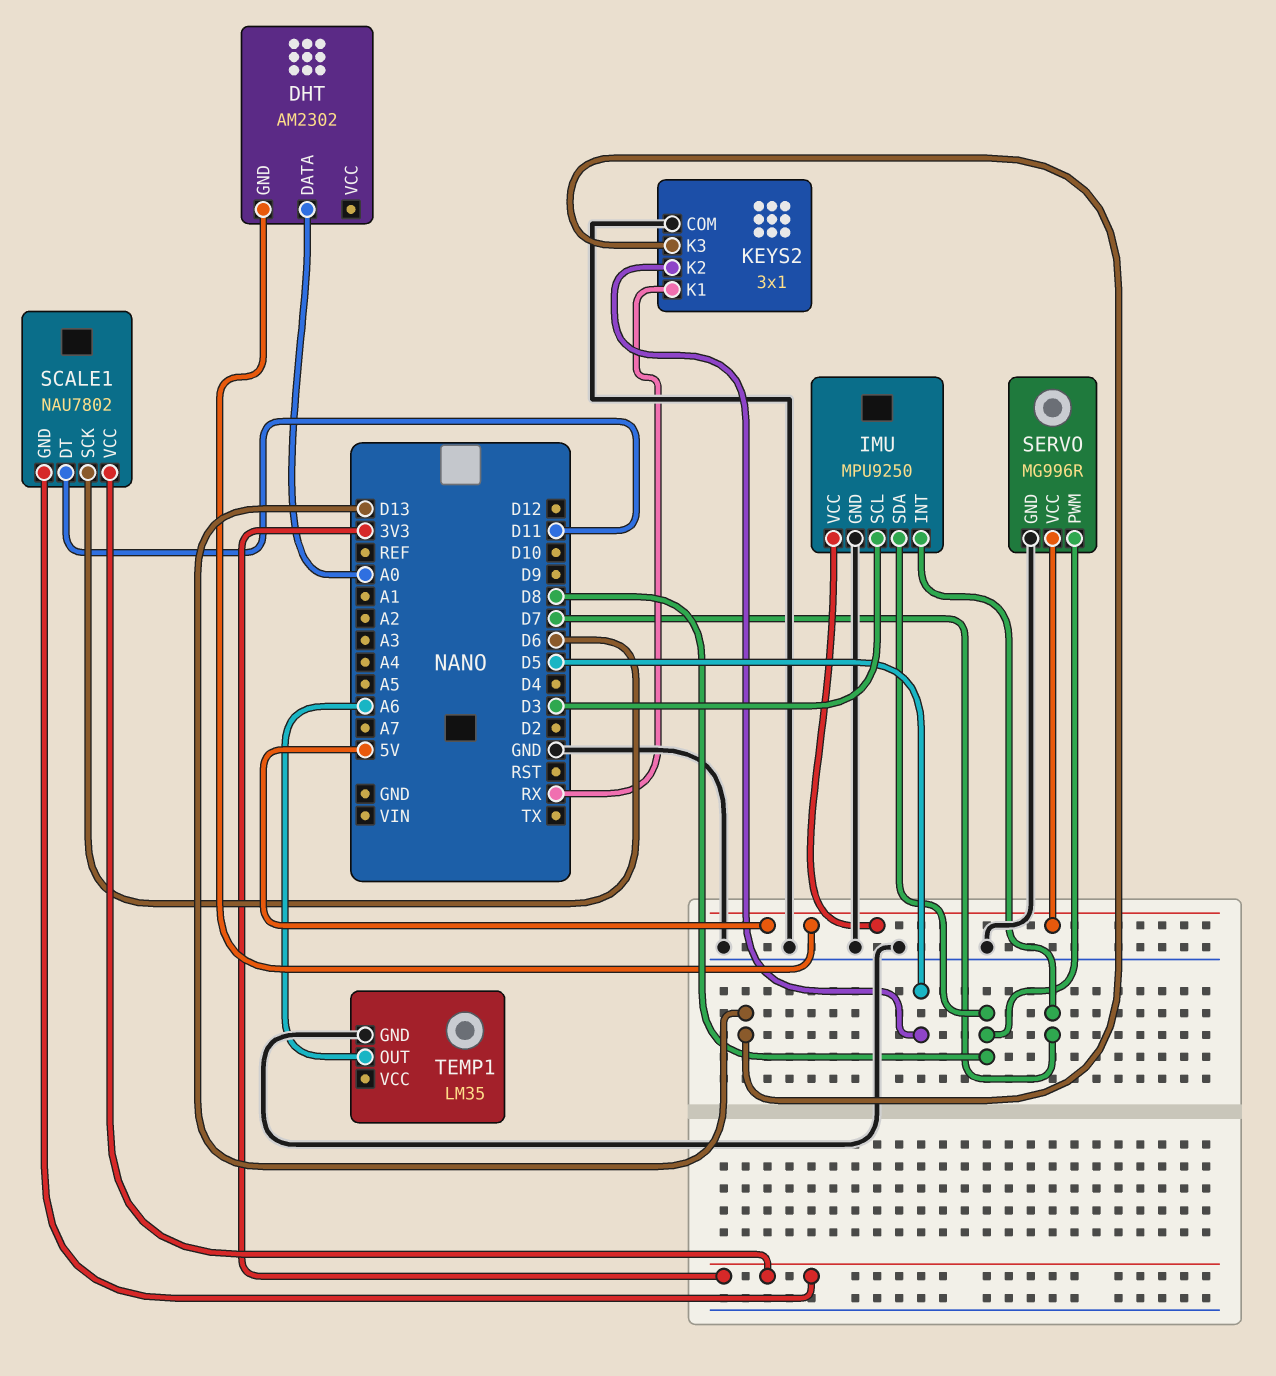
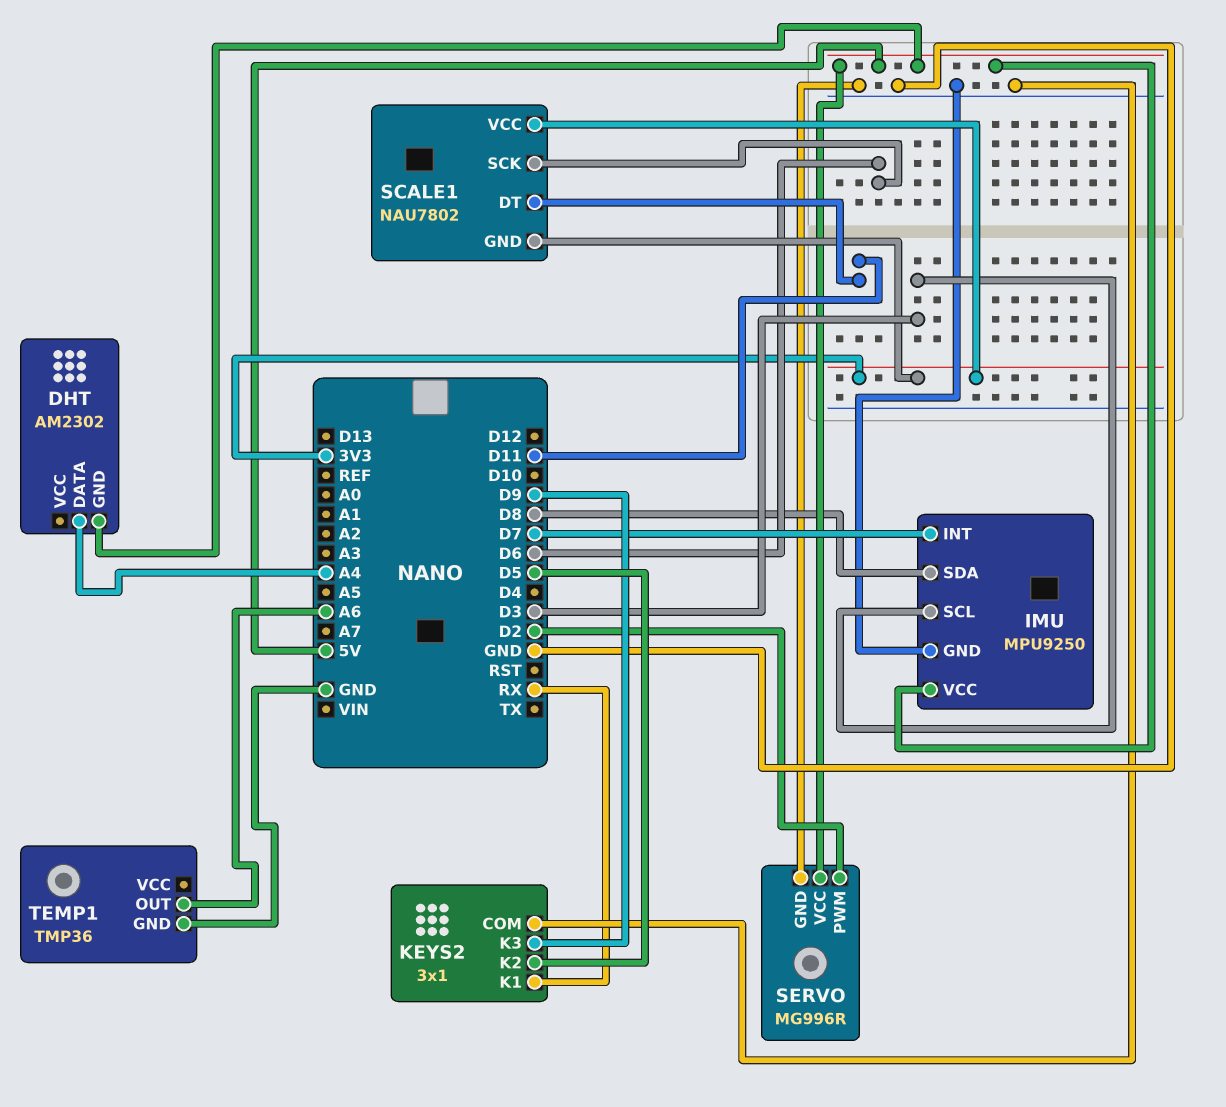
DHT pin DATA: A0 -> A4
KEYS2 pin K3: D13 -> D9
SERVO pin PWM: D8 -> D2
TEMP1: LM35 -> TMP36

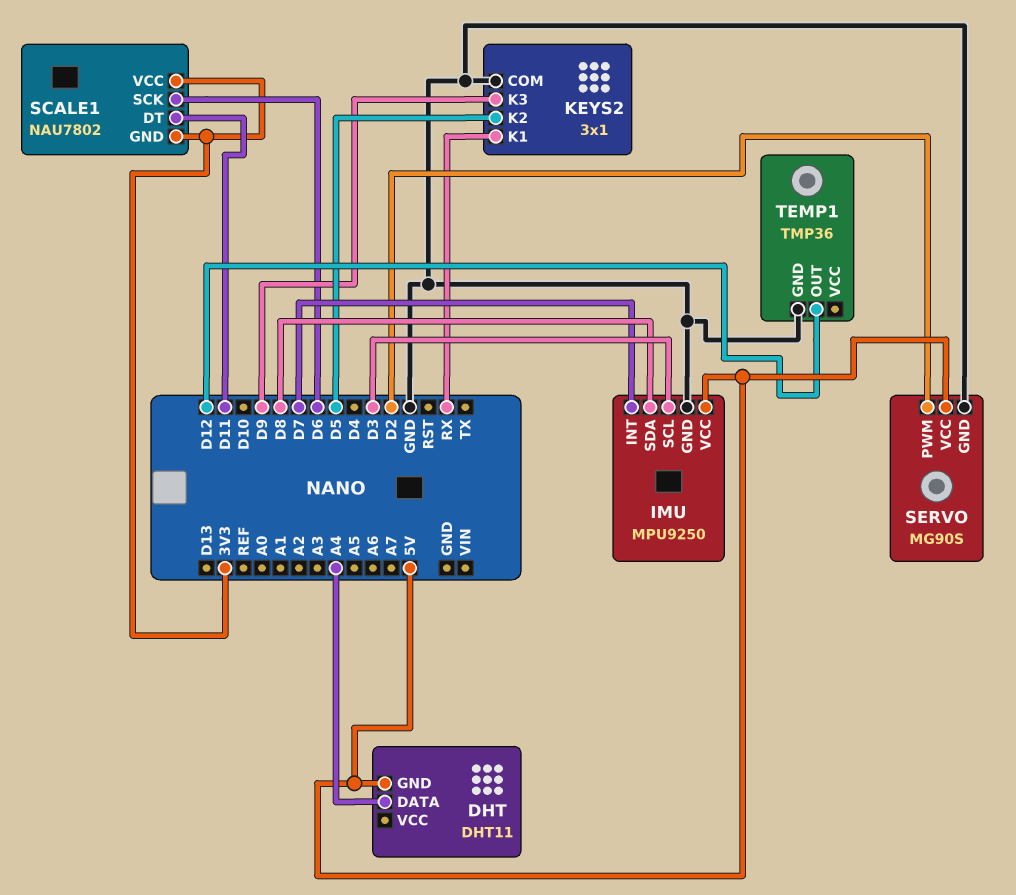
DHT: AM2302 -> DHT11
SERVO: MG996R -> MG90S
TEMP1 pin OUT: A6 -> D12

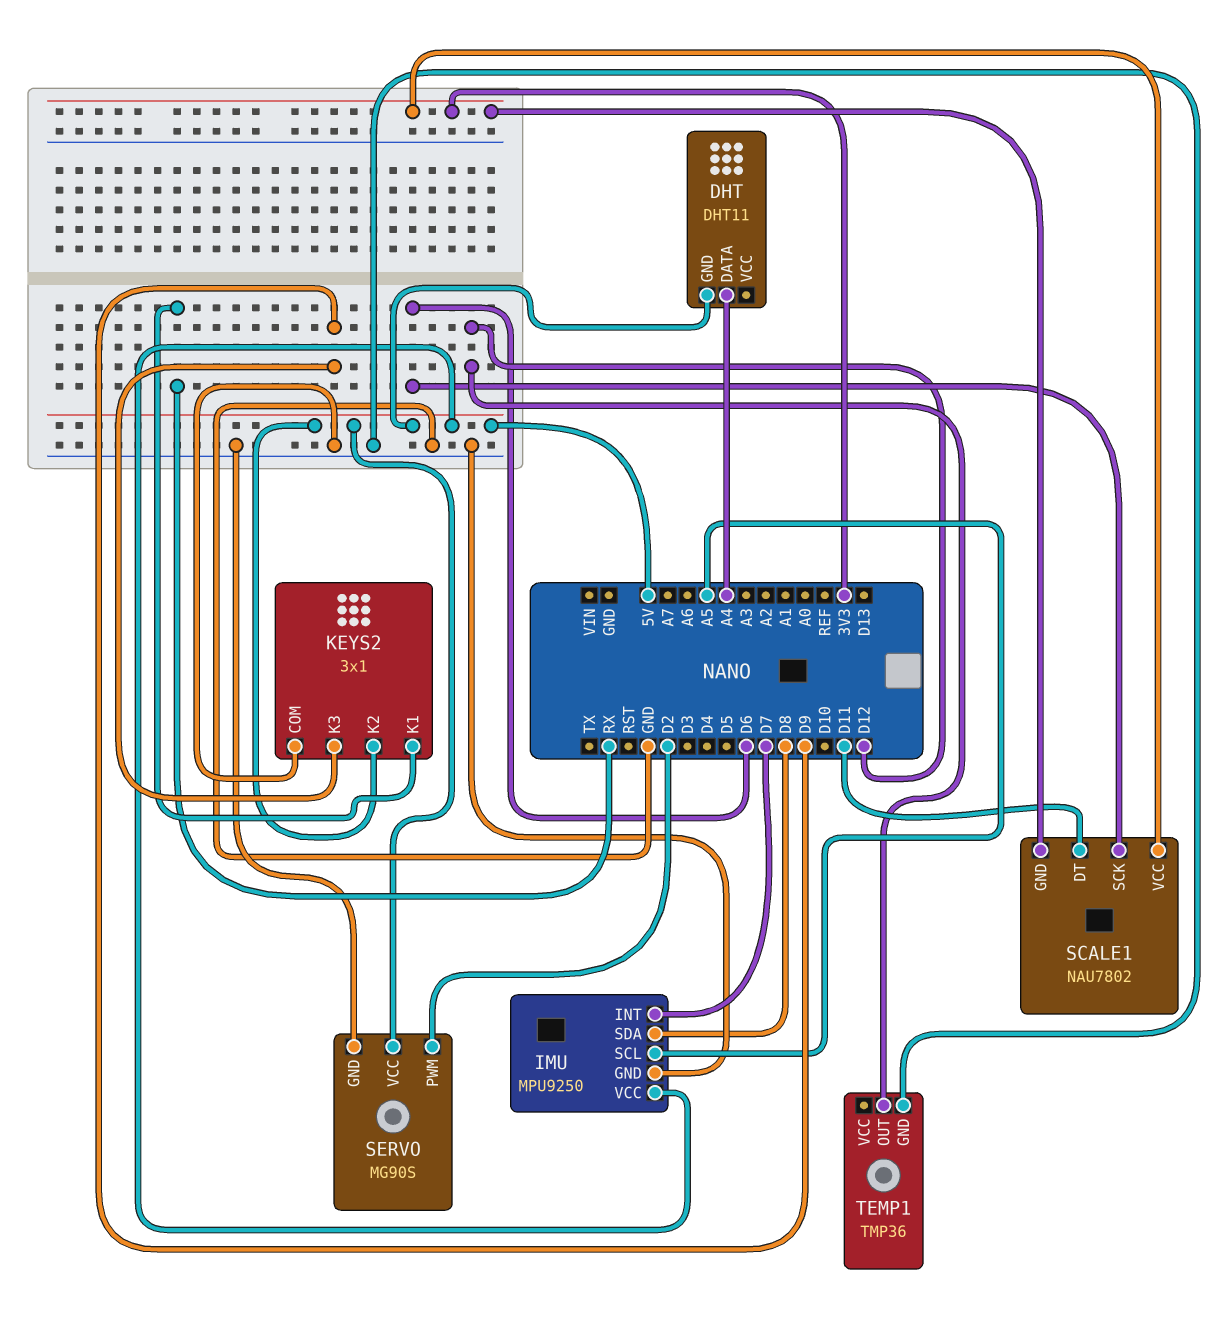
IMU pin SCL: D3 -> A5
KEYS2 pin K2: D5 -> 5V

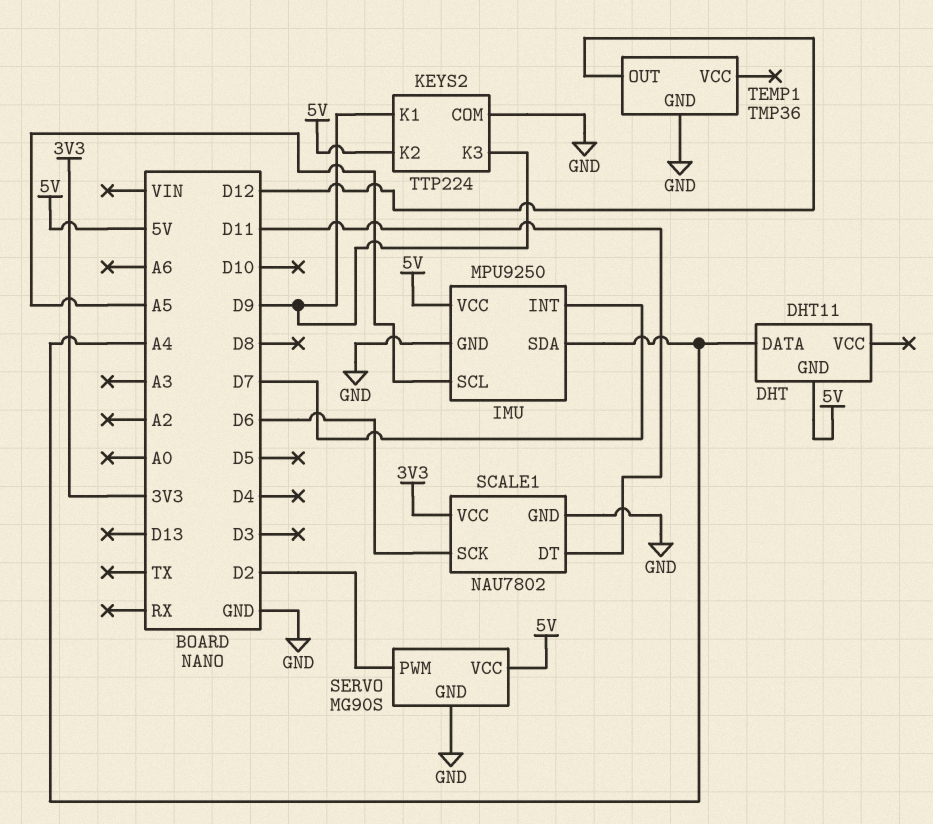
IMU pin SDA: D8 -> A4
KEYS2: 3x1 -> TTP224
KEYS2 pin K1: RX -> D9
SCALE1 pin GND: 3V3 -> GND

